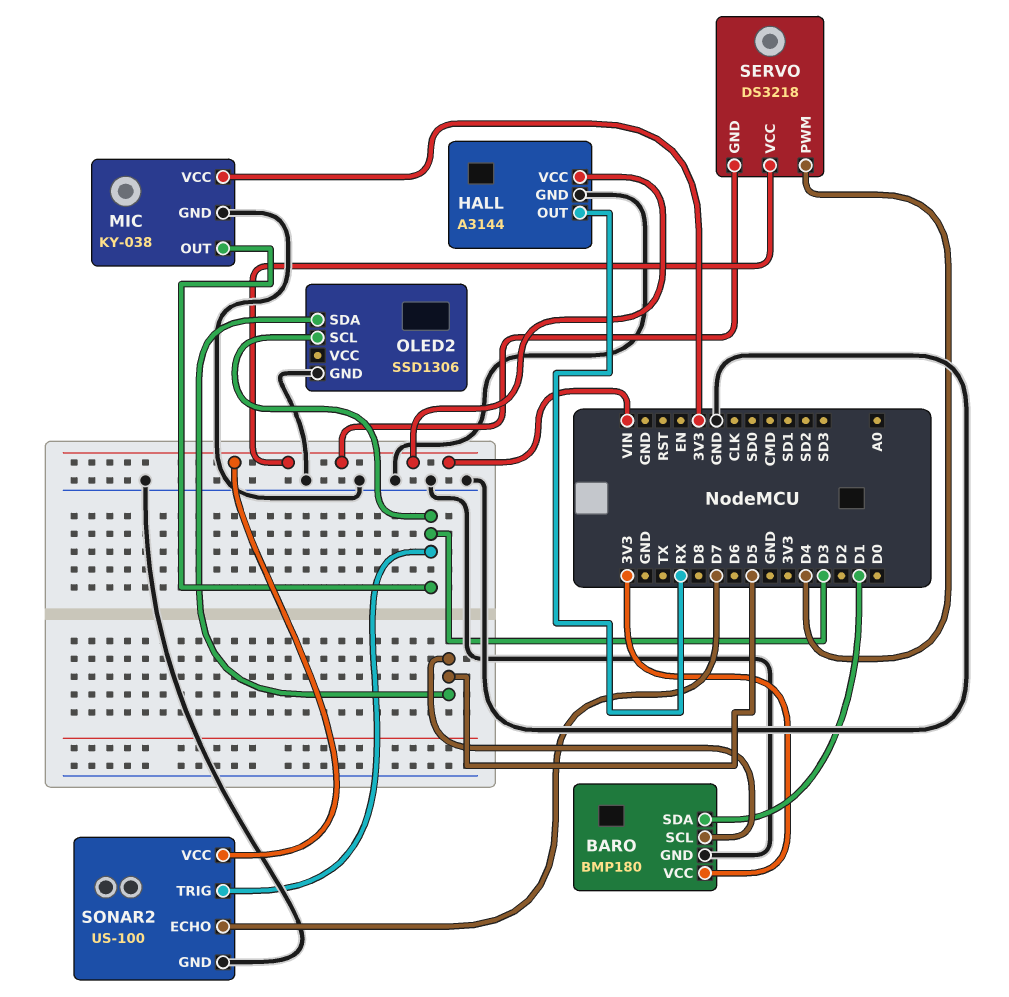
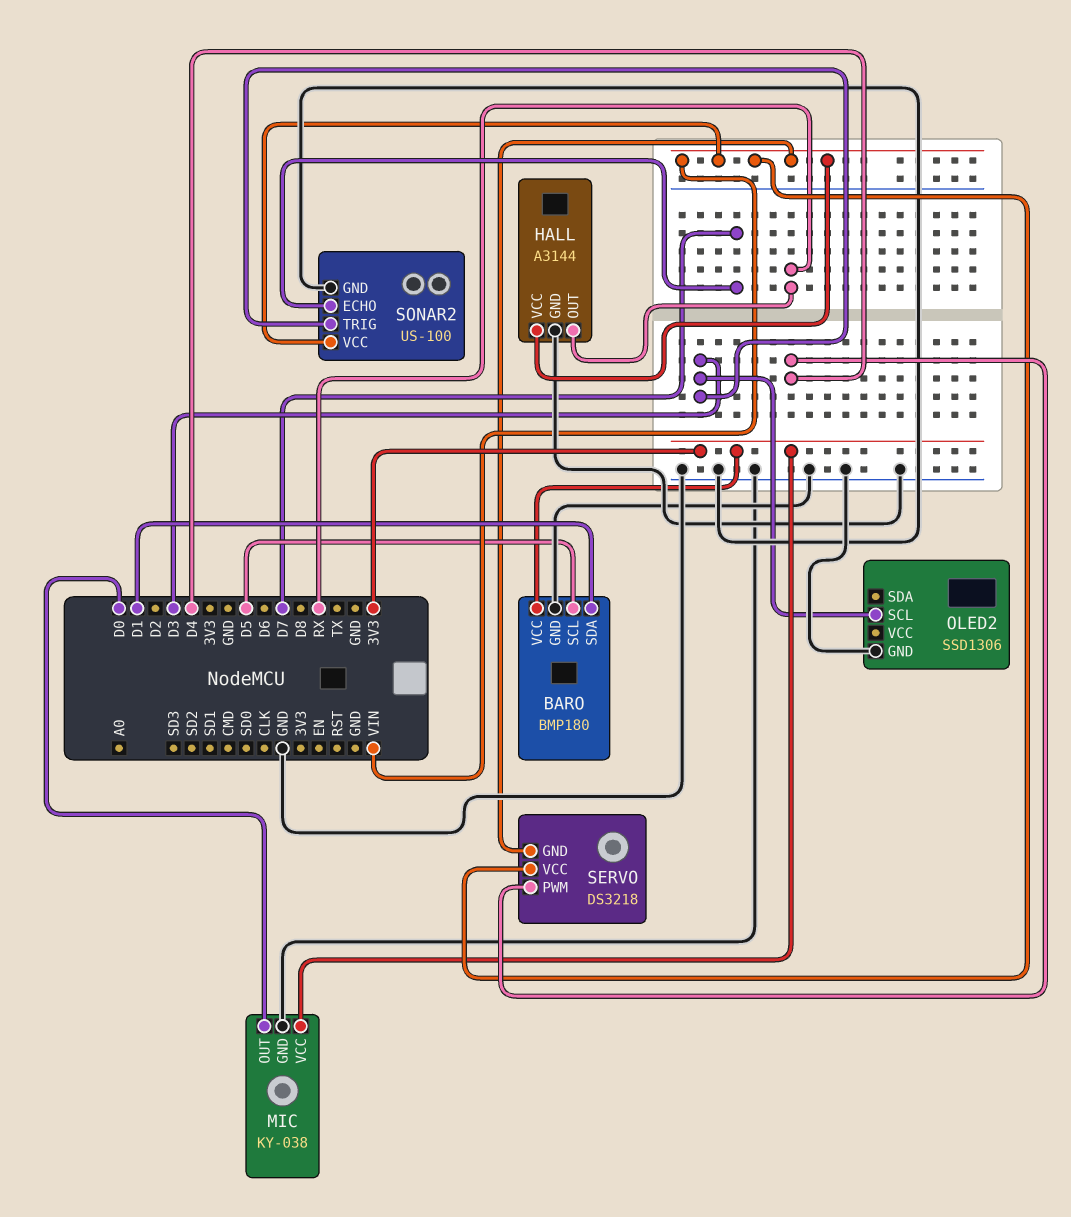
MIC pin OUT: D3 -> D0
OLED2 pin SDA: D5 -> none

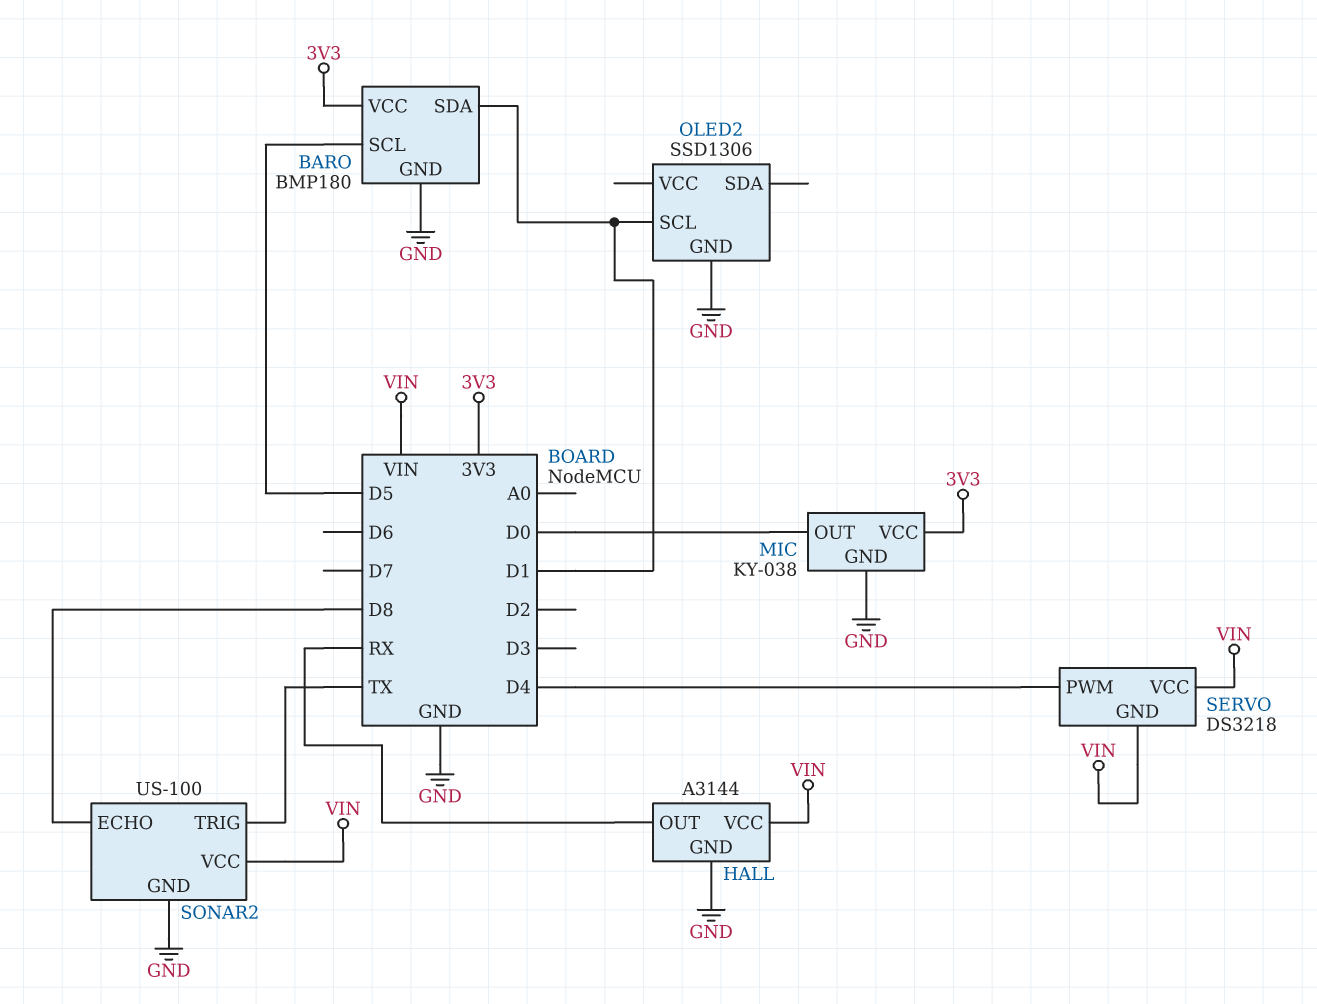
OLED2 pin SCL: D3 -> D1
SONAR2 pin ECHO: D7 -> D8
SONAR2 pin TRIG: D3 -> TX

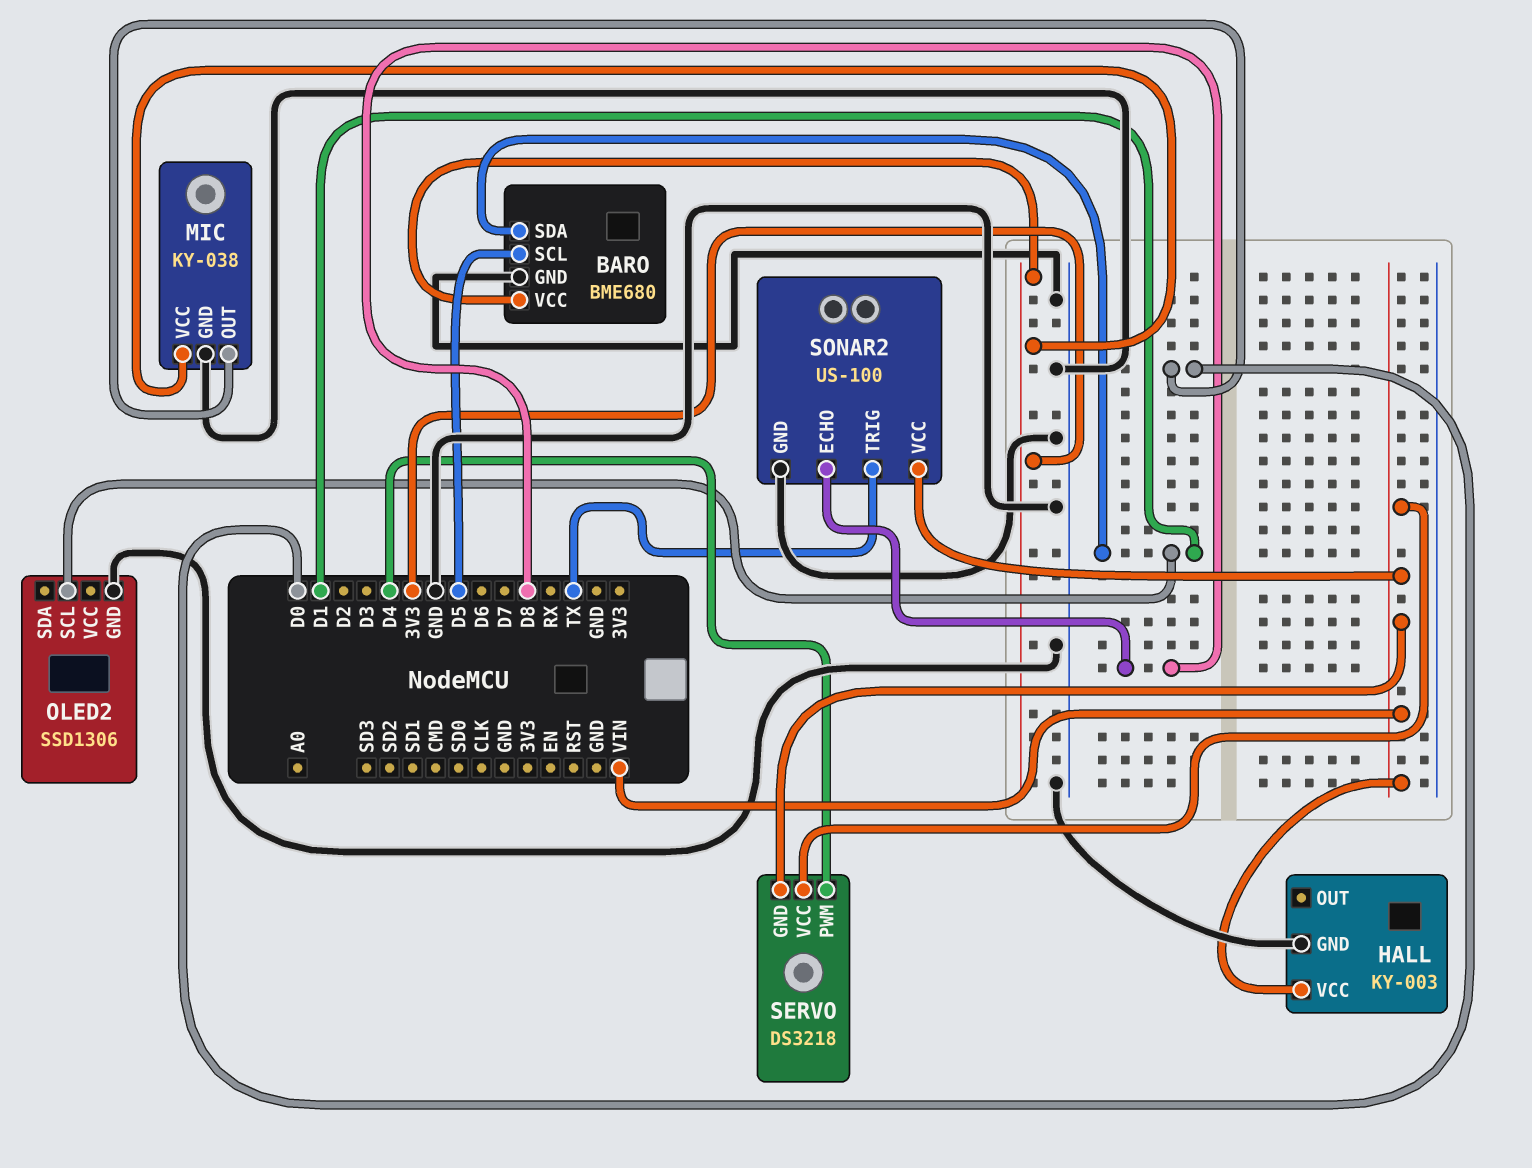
BARO: BMP180 -> BME680
HALL: A3144 -> KY-003
HALL pin OUT: RX -> none

